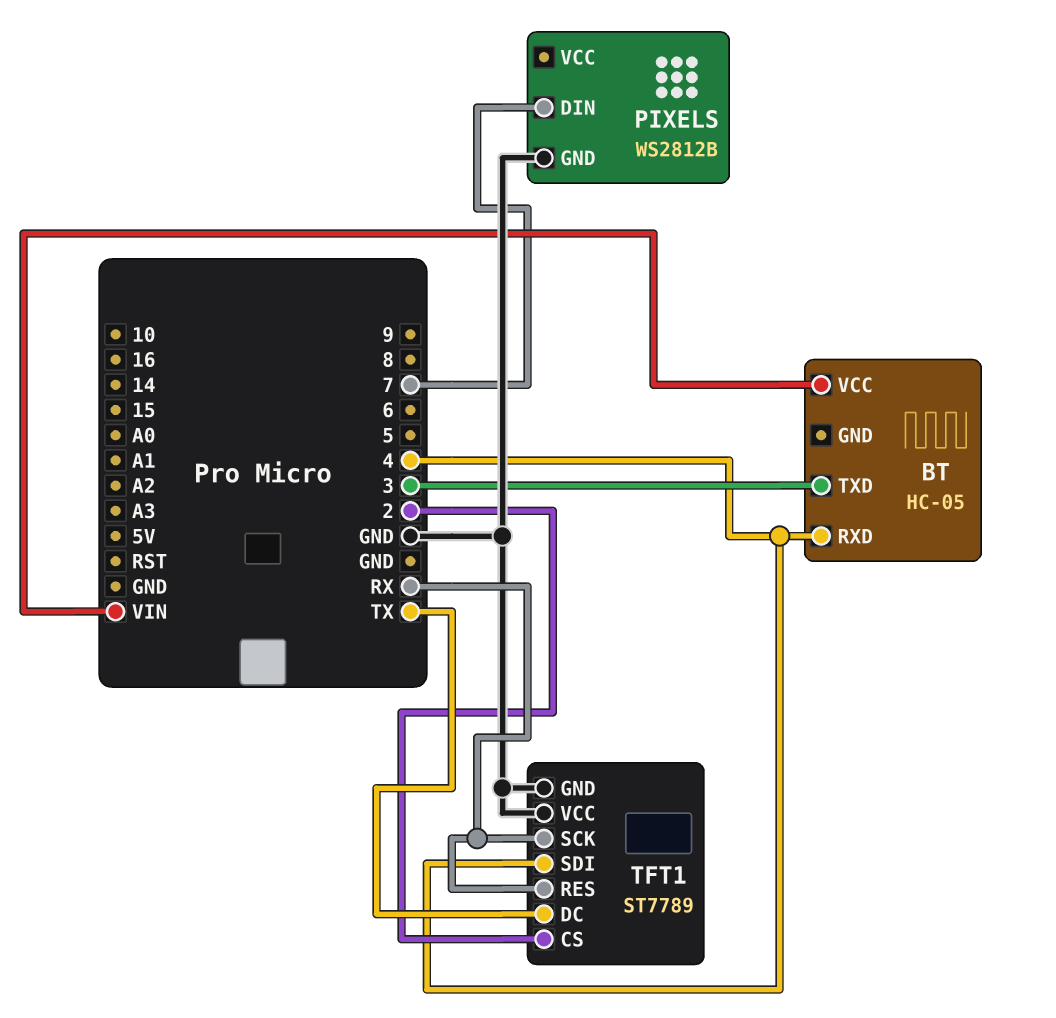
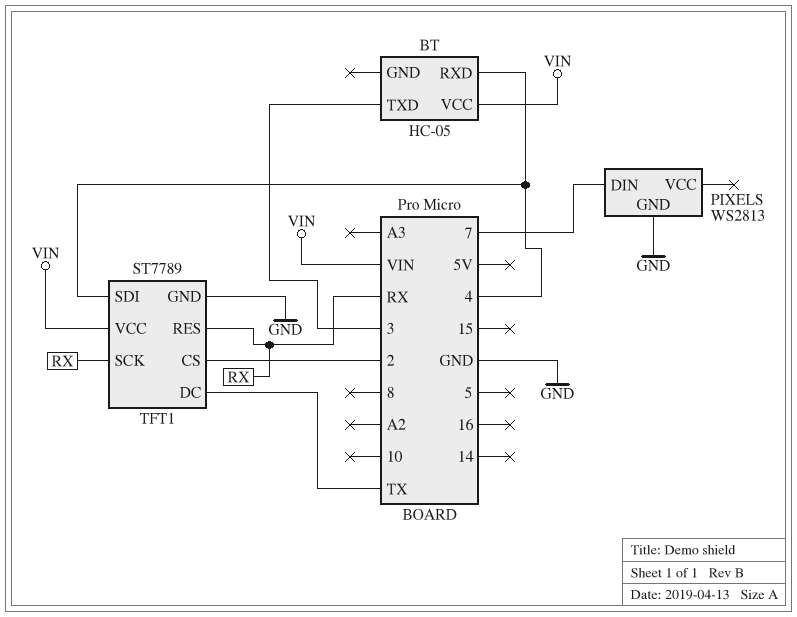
PIXELS: WS2812B -> WS2813
TFT1 pin VCC: GND -> VIN

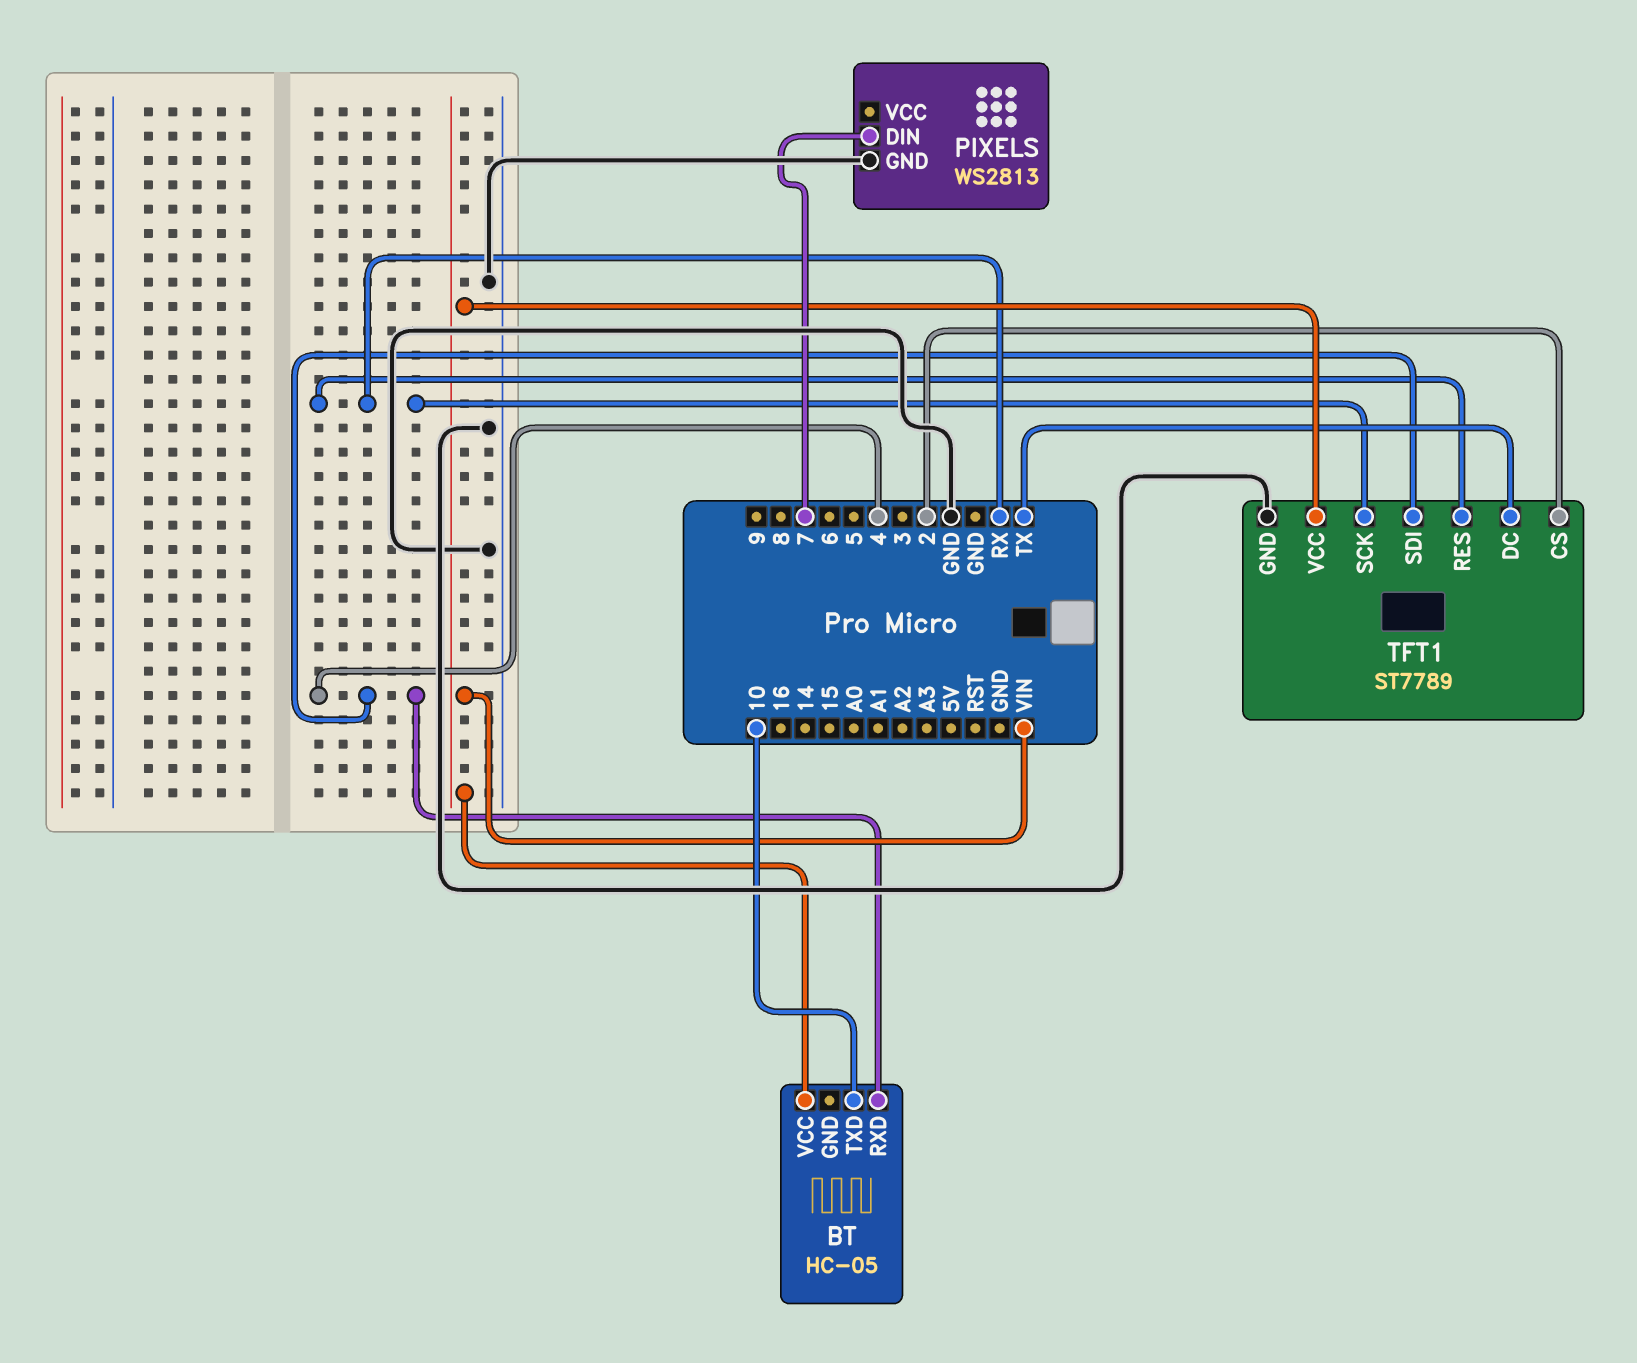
BT pin TXD: 3 -> 10

